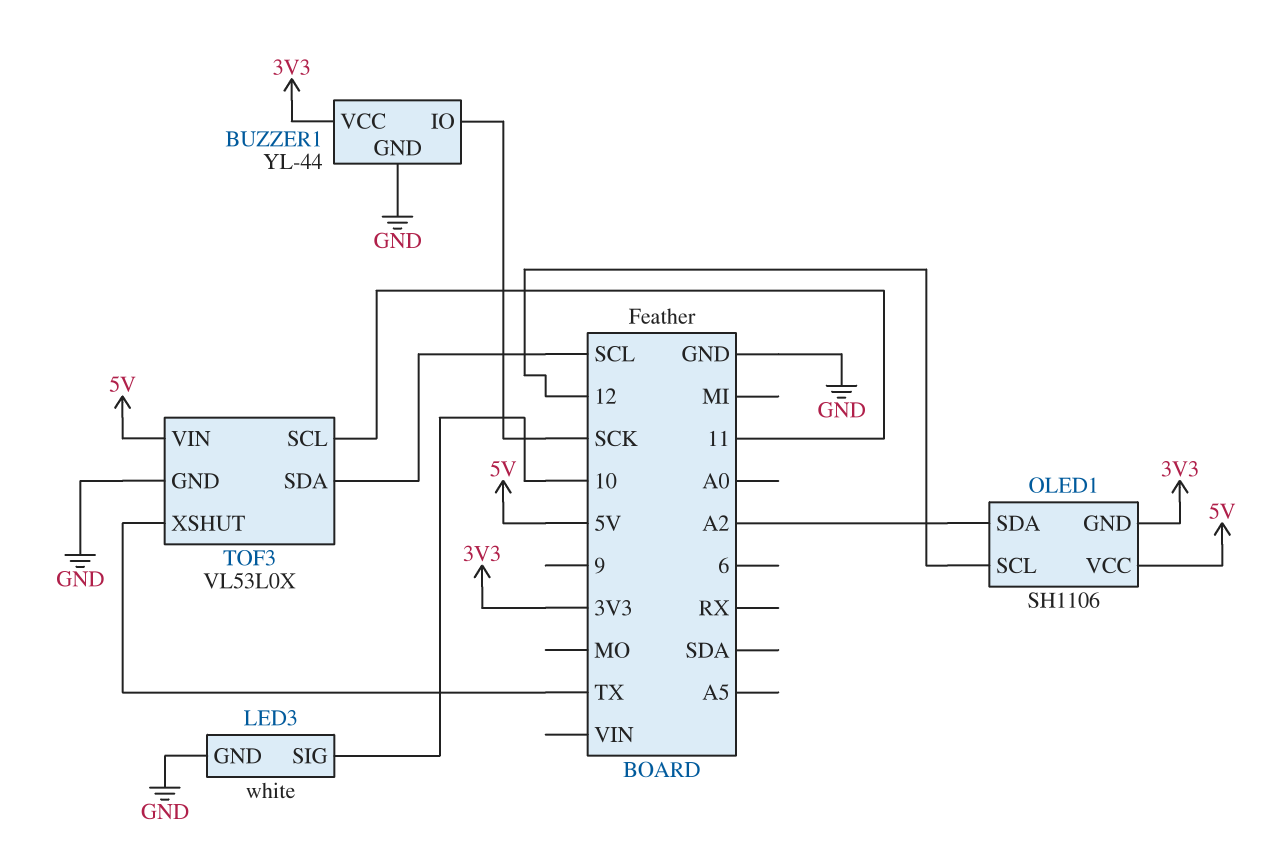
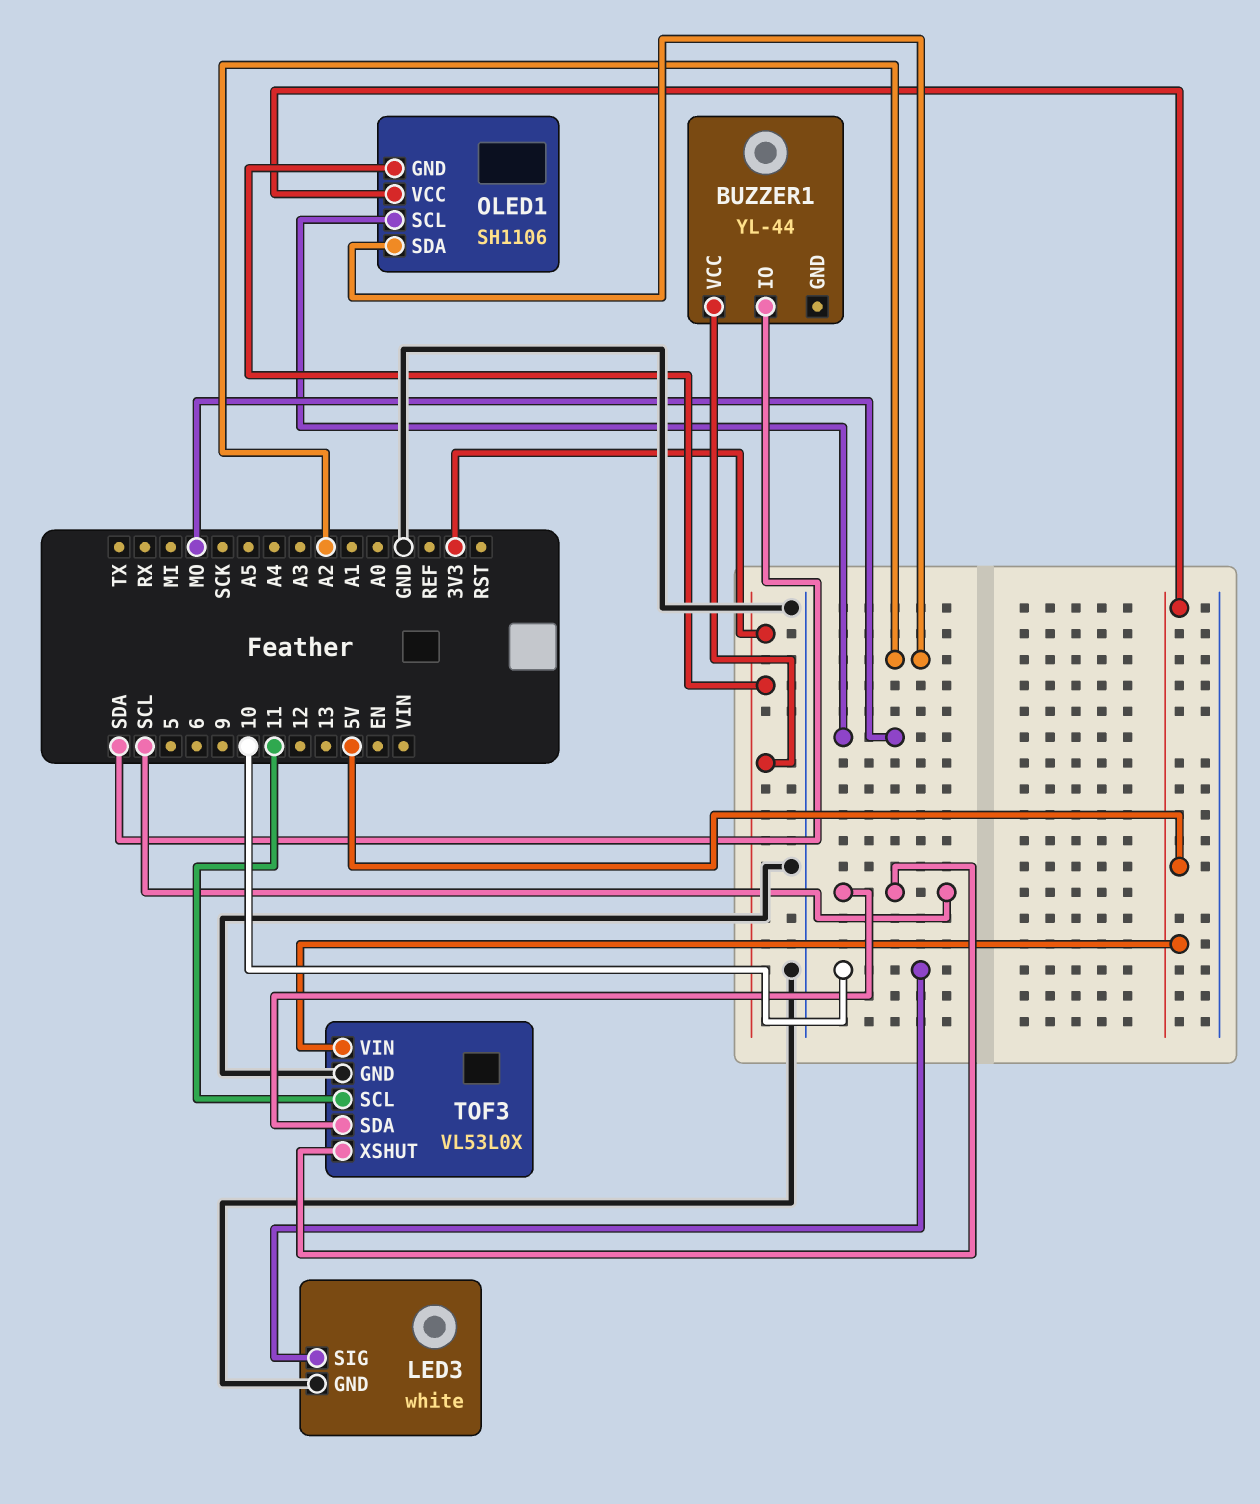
BUZZER1 pin GND: GND -> none
BUZZER1 pin IO: SCK -> SDA
OLED1 pin SCL: 12 -> MO
TOF3 pin XSHUT: TX -> SCL

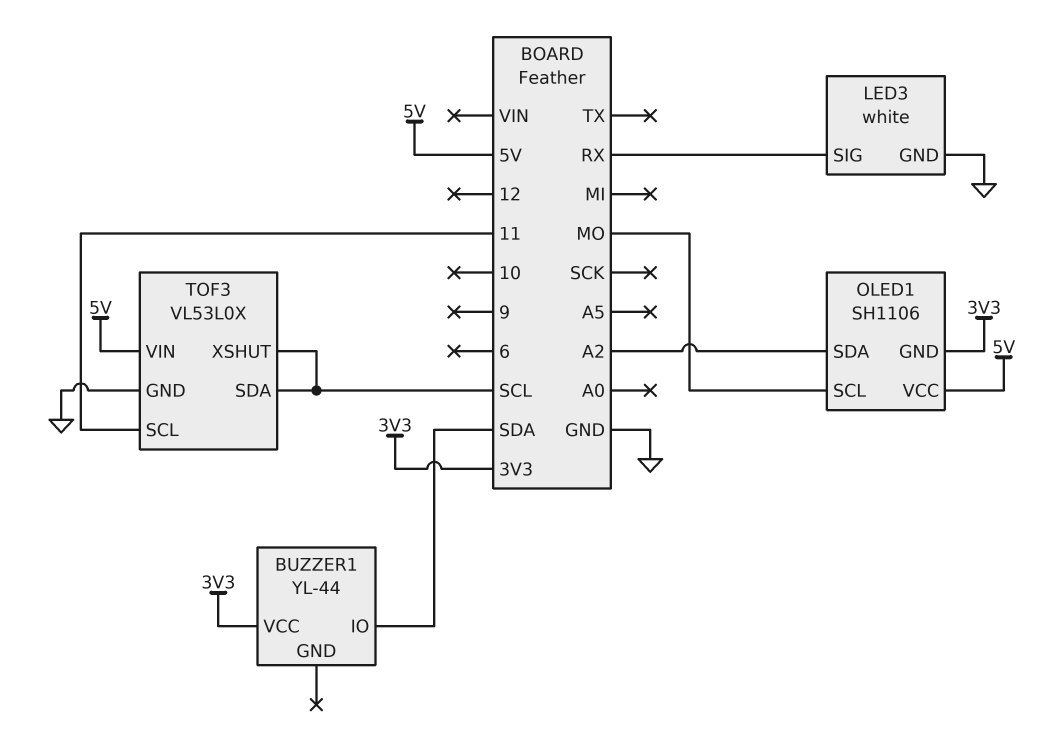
LED3 pin SIG: 10 -> RX

